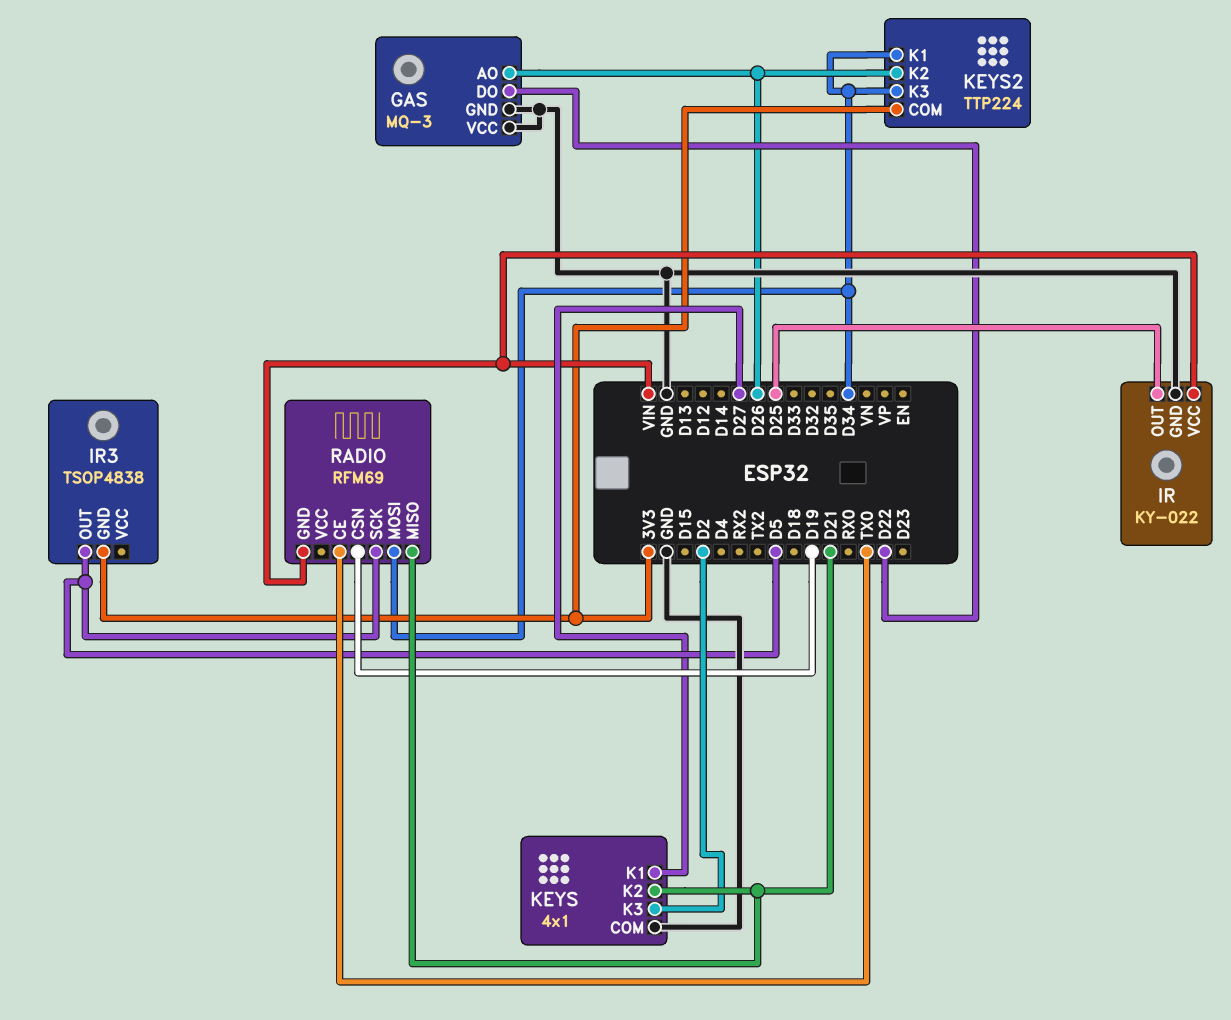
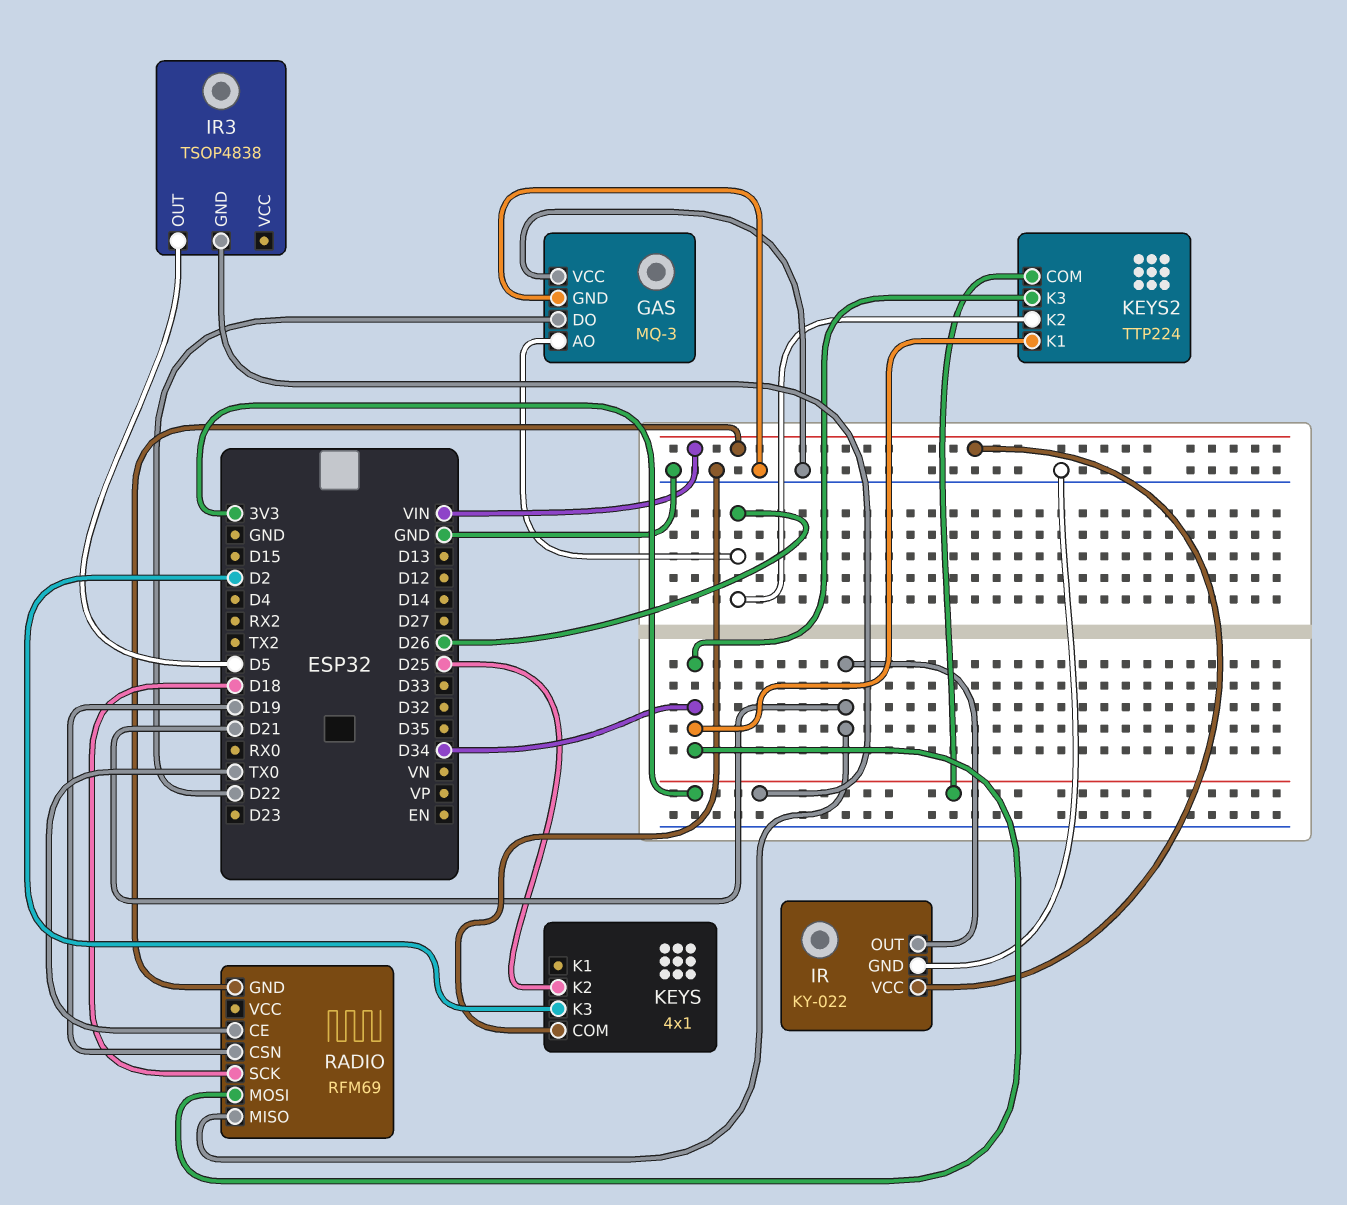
IR pin OUT: D25 -> D21
KEYS pin K1: D27 -> none
KEYS pin K2: D21 -> D25
RADIO pin SCK: D5 -> D18

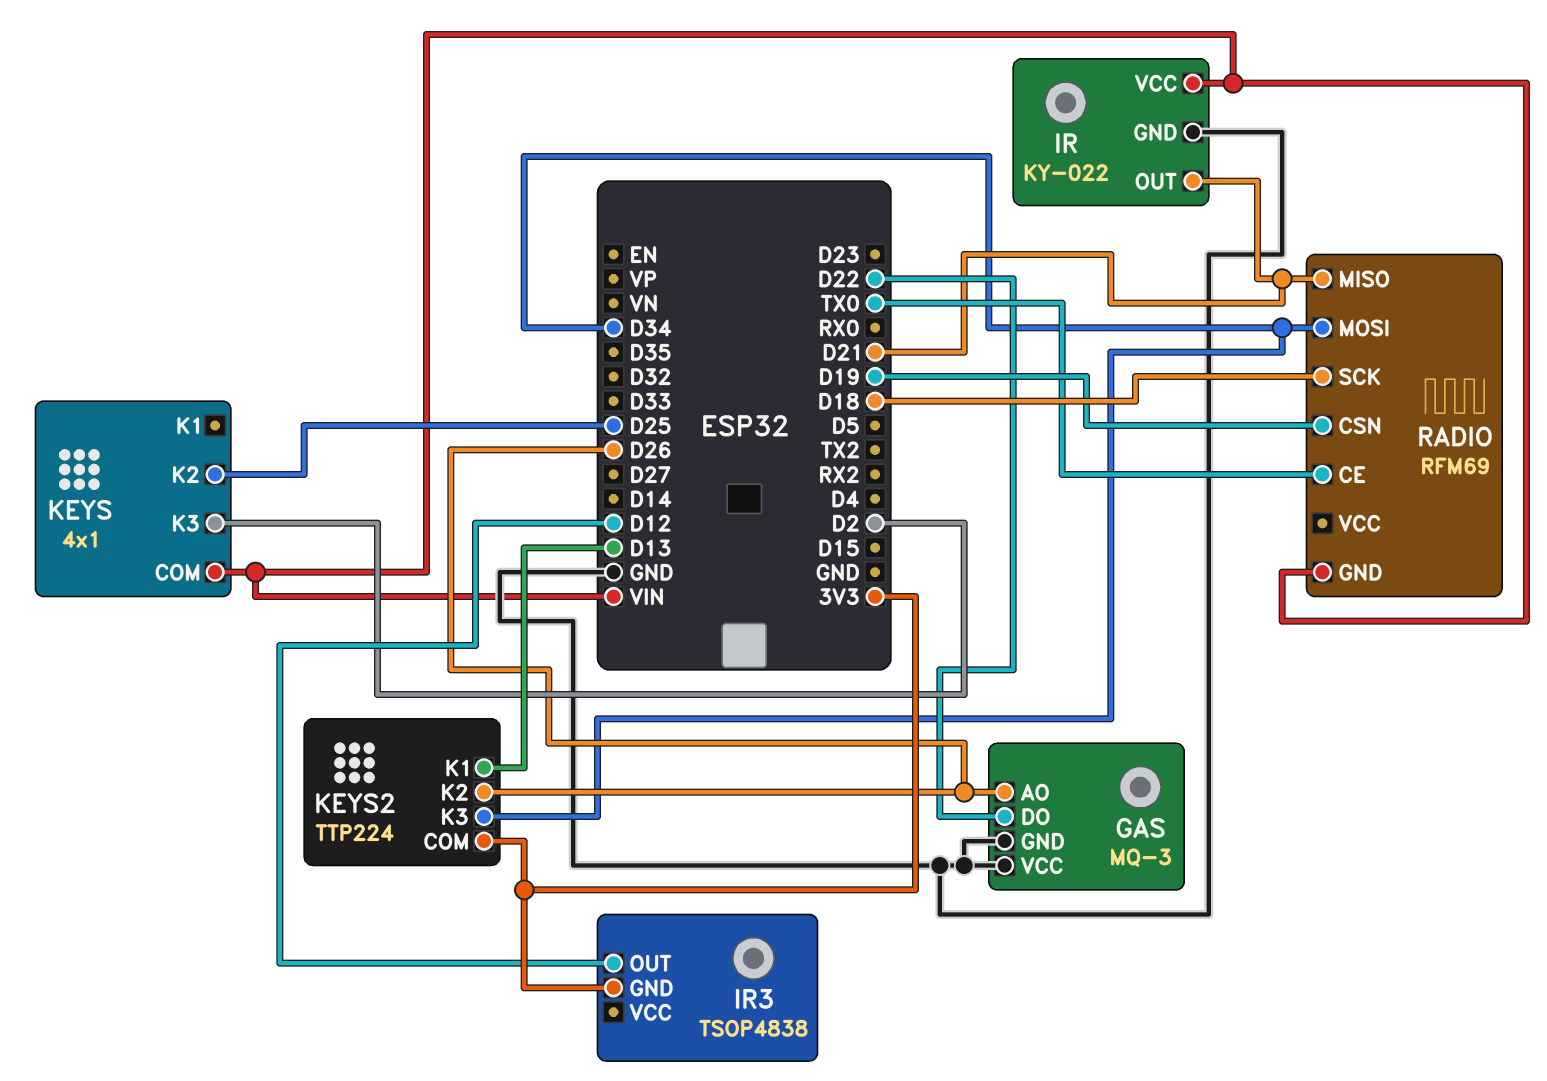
IR3 pin OUT: D5 -> D12
KEYS pin COM: GND -> VIN
KEYS2 pin K1: D34 -> D13

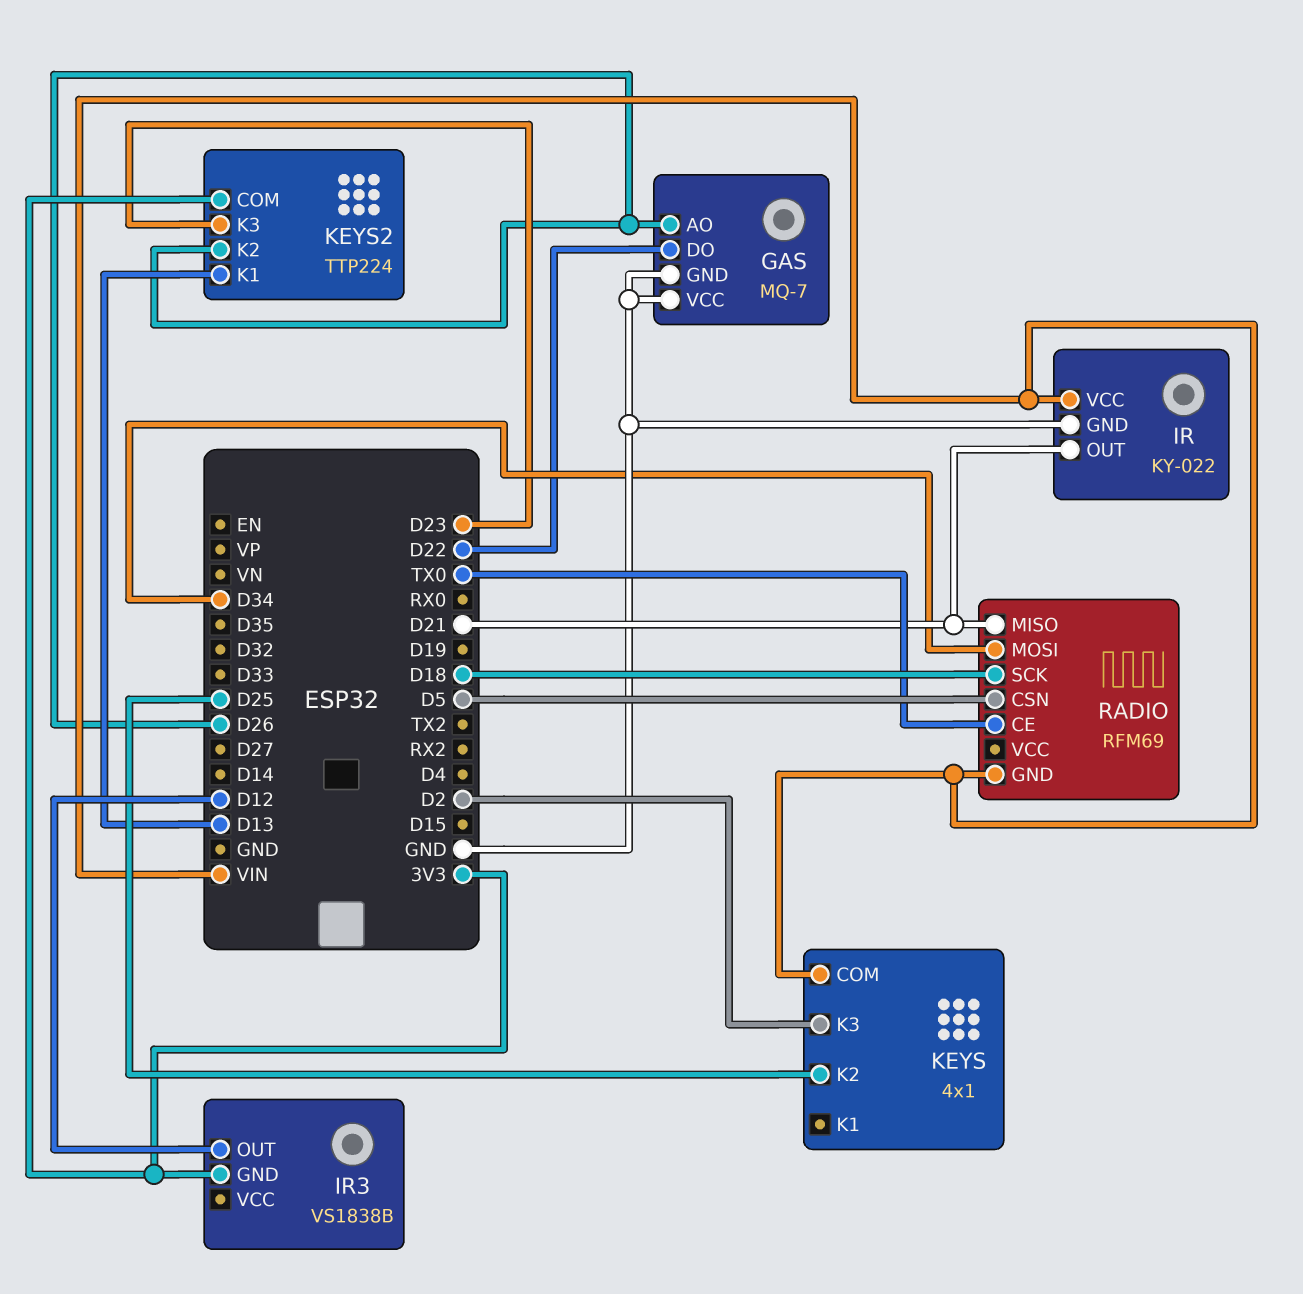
GAS: MQ-3 -> MQ-7
IR3: TSOP4838 -> VS1838B
KEYS2 pin K3: D34 -> D23
RADIO pin CSN: D19 -> D5

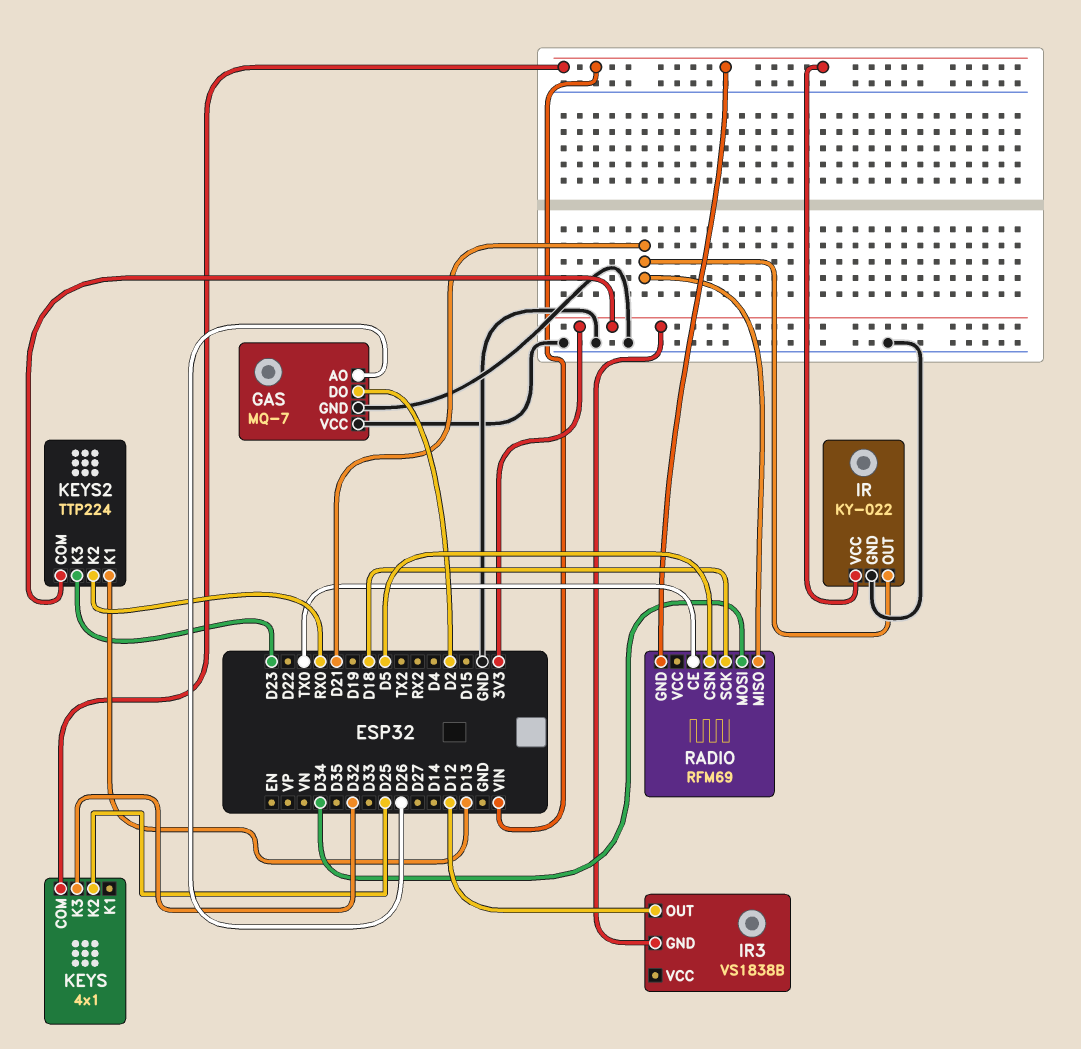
GAS pin DO: D22 -> D2
KEYS pin K3: D2 -> D32
KEYS2 pin K2: D26 -> RX0

